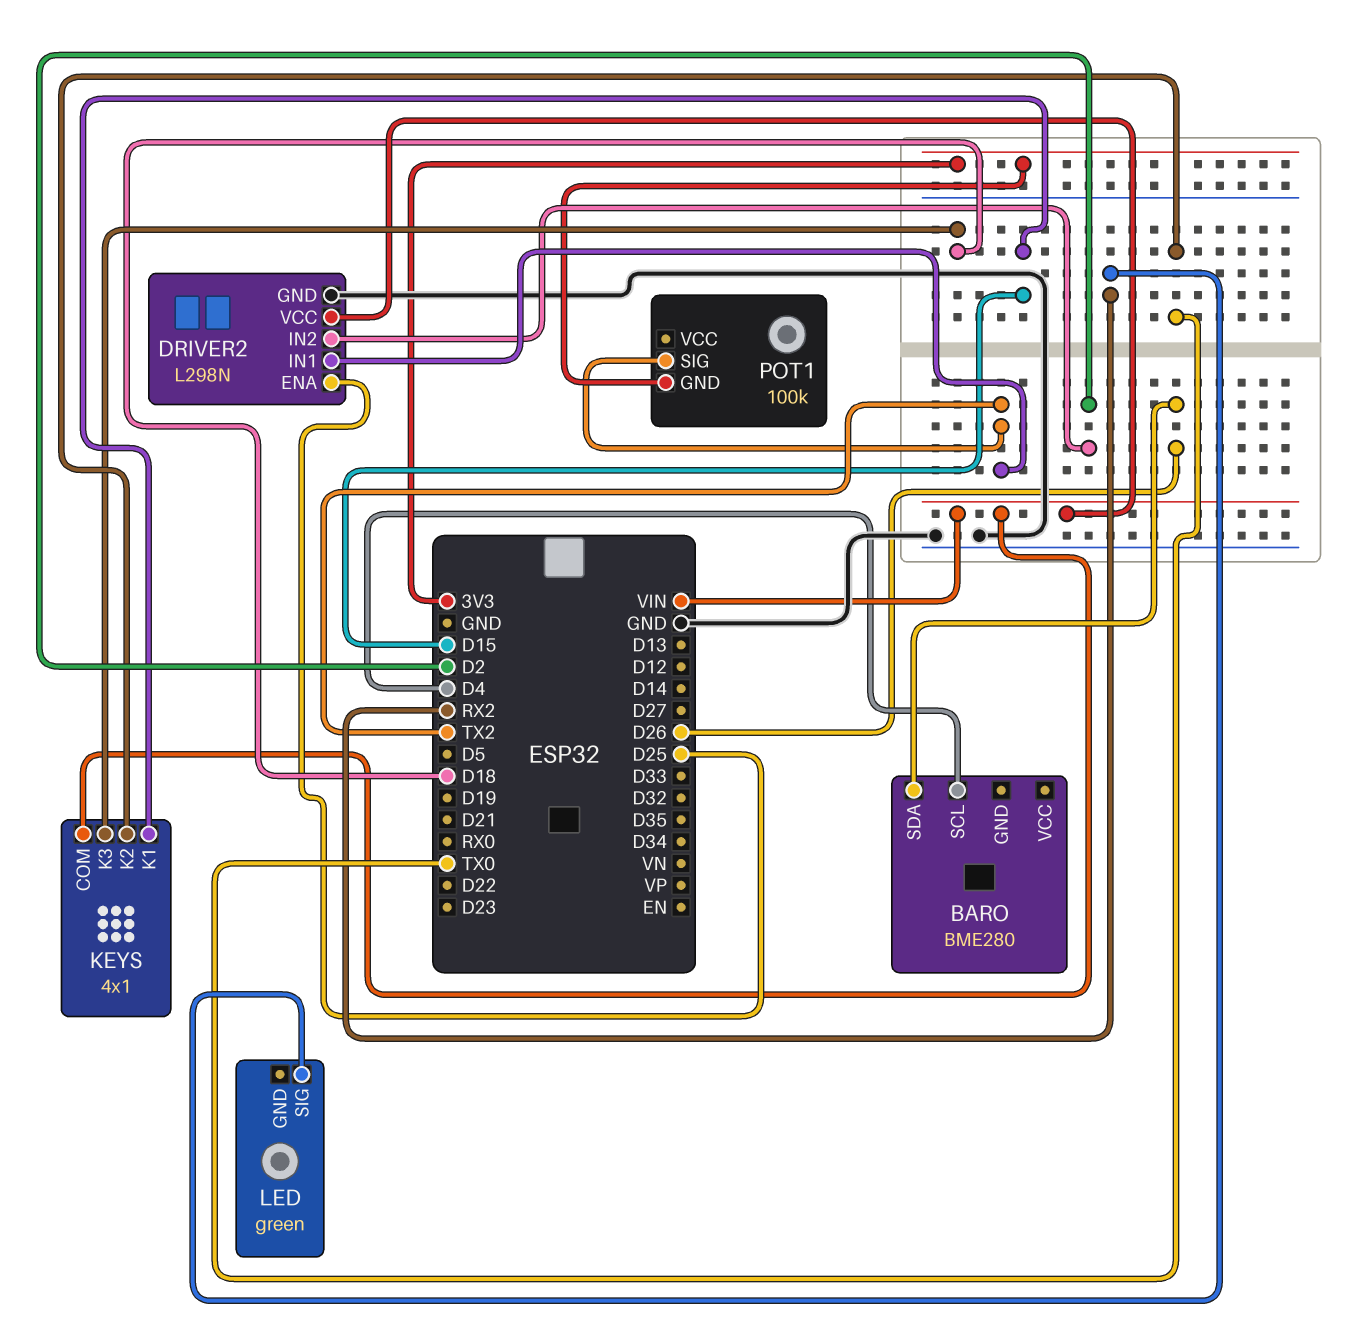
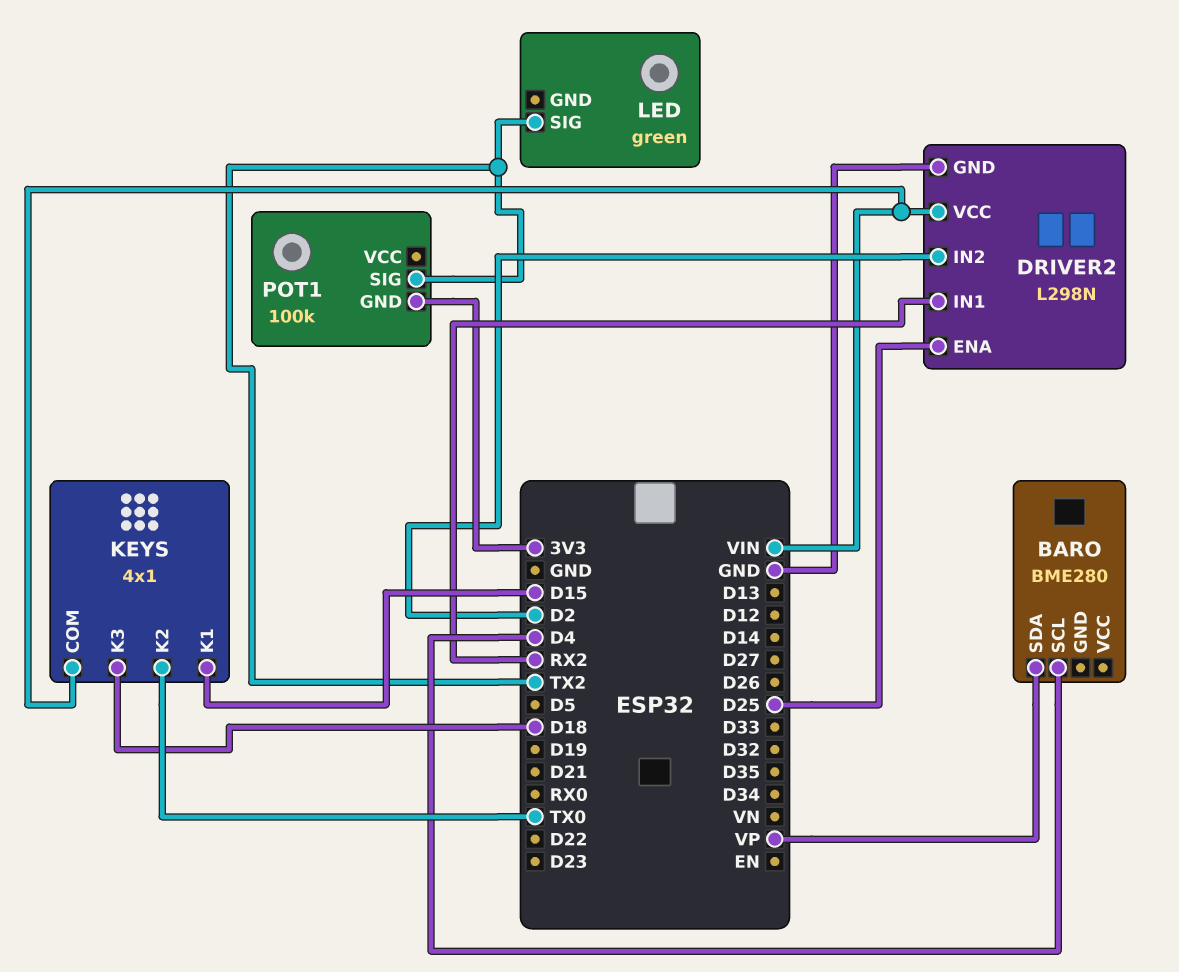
BARO pin SDA: D26 -> VP
DRIVER2 pin IN1: TX2 -> RX2
LED pin SIG: RX2 -> TX2

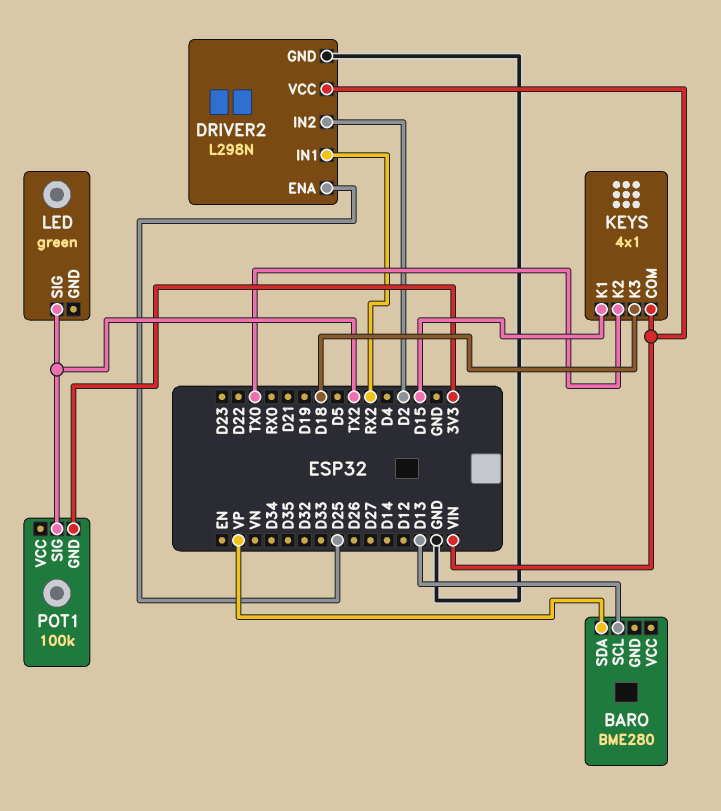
BARO pin SCL: D4 -> D13

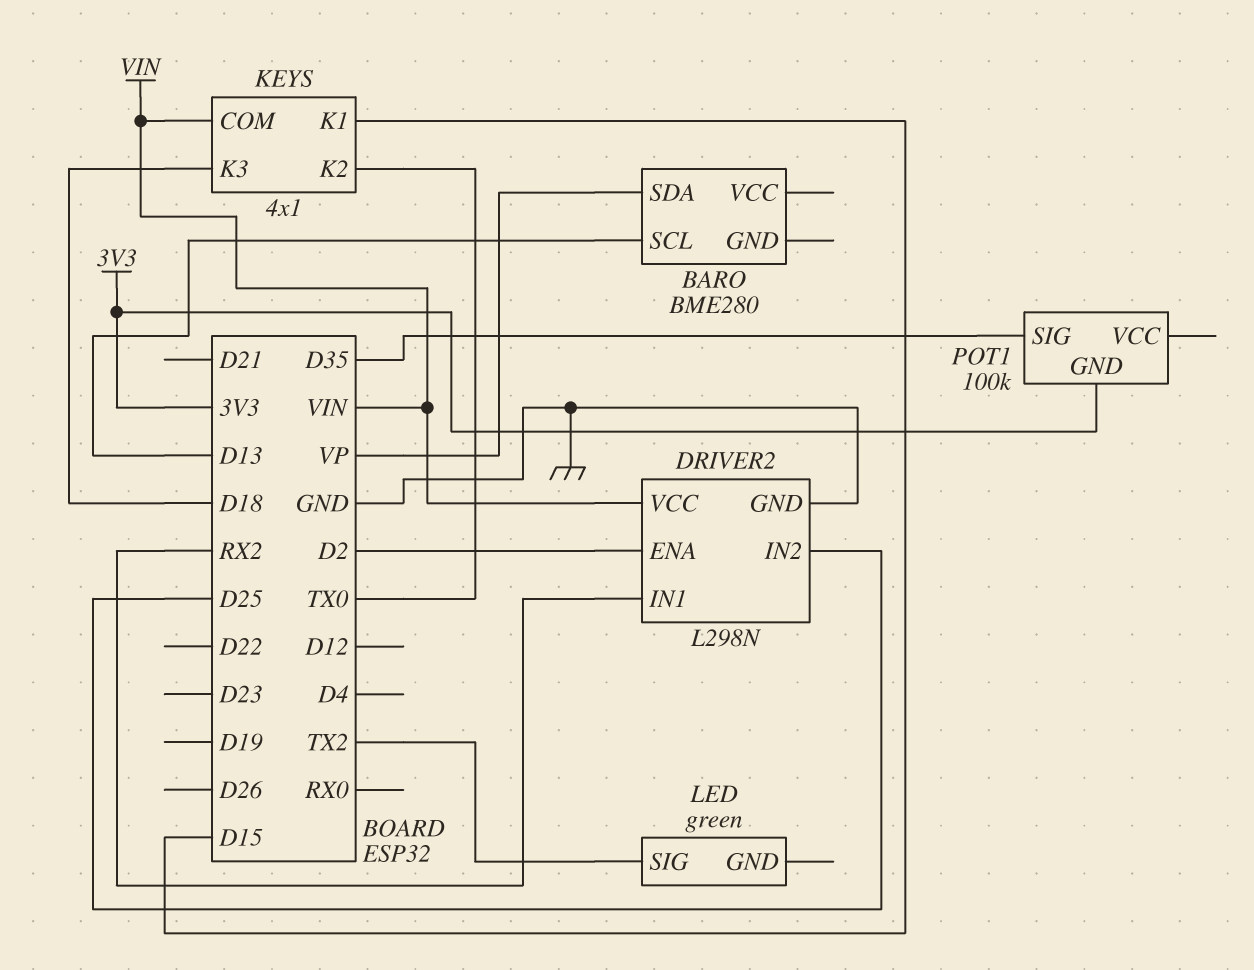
DRIVER2 pin ENA: D25 -> D2
DRIVER2 pin IN2: D2 -> D25
POT1 pin SIG: TX2 -> D35

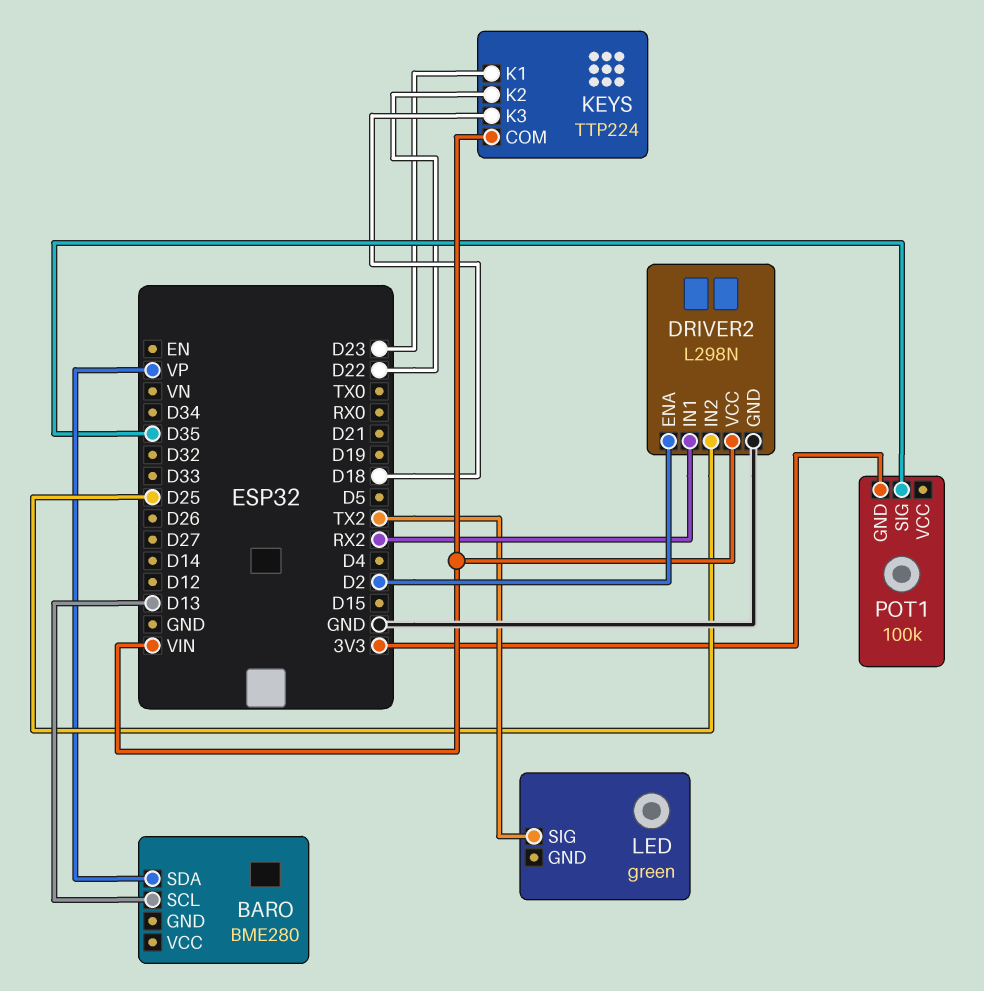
KEYS: 4x1 -> TTP224
KEYS pin K1: D15 -> D23
KEYS pin K2: TX0 -> D22

